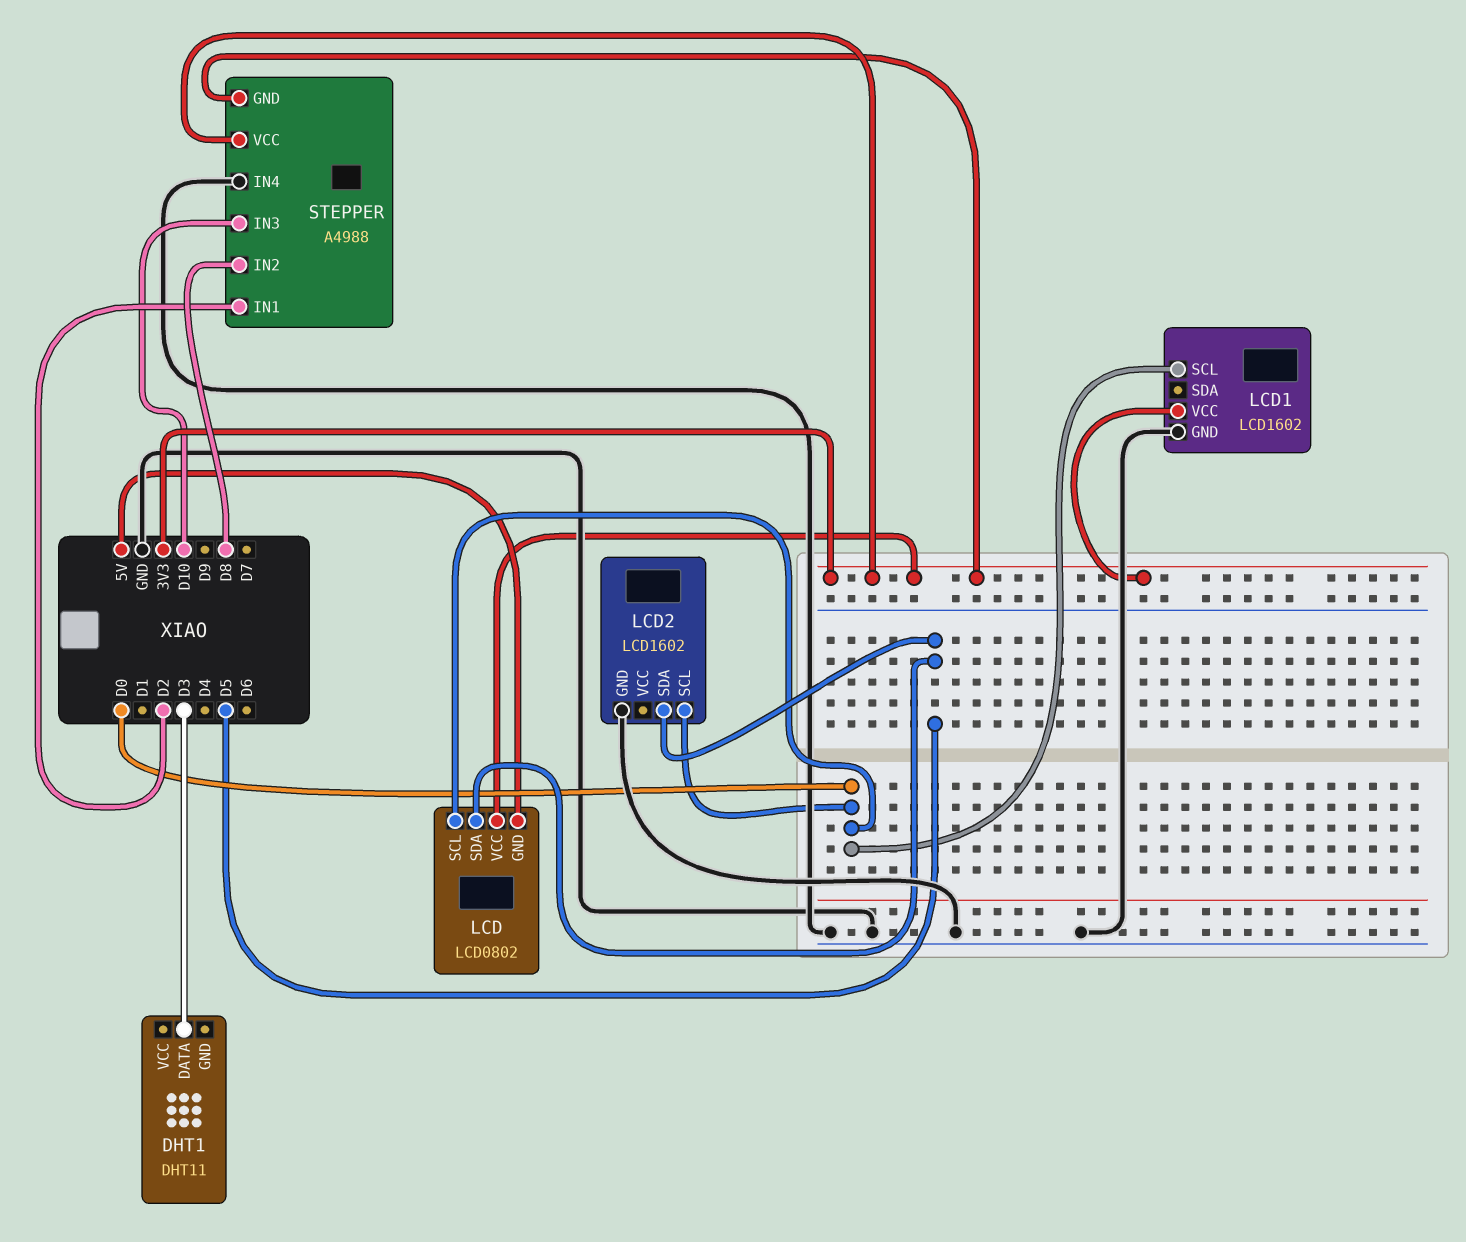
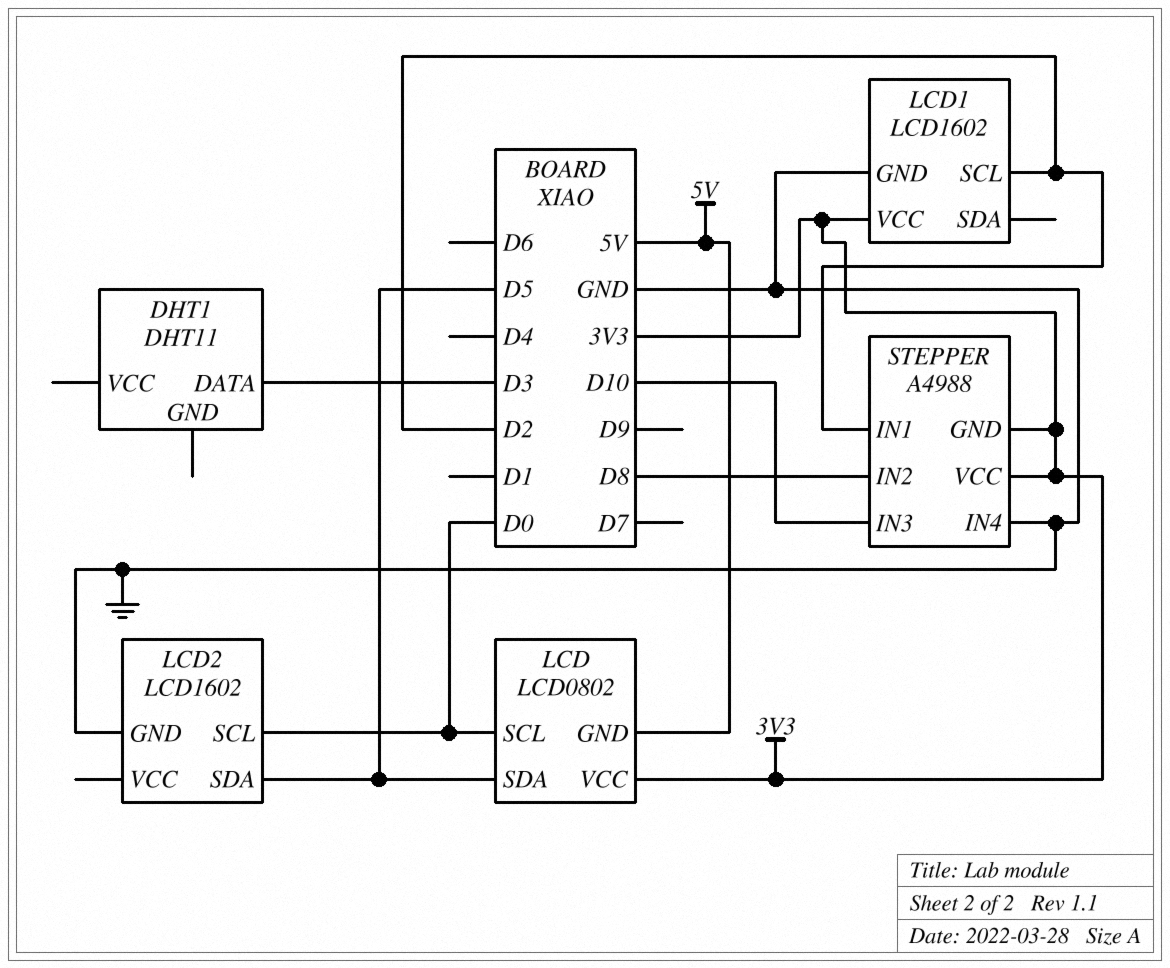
LCD1 pin SCL: D0 -> D2

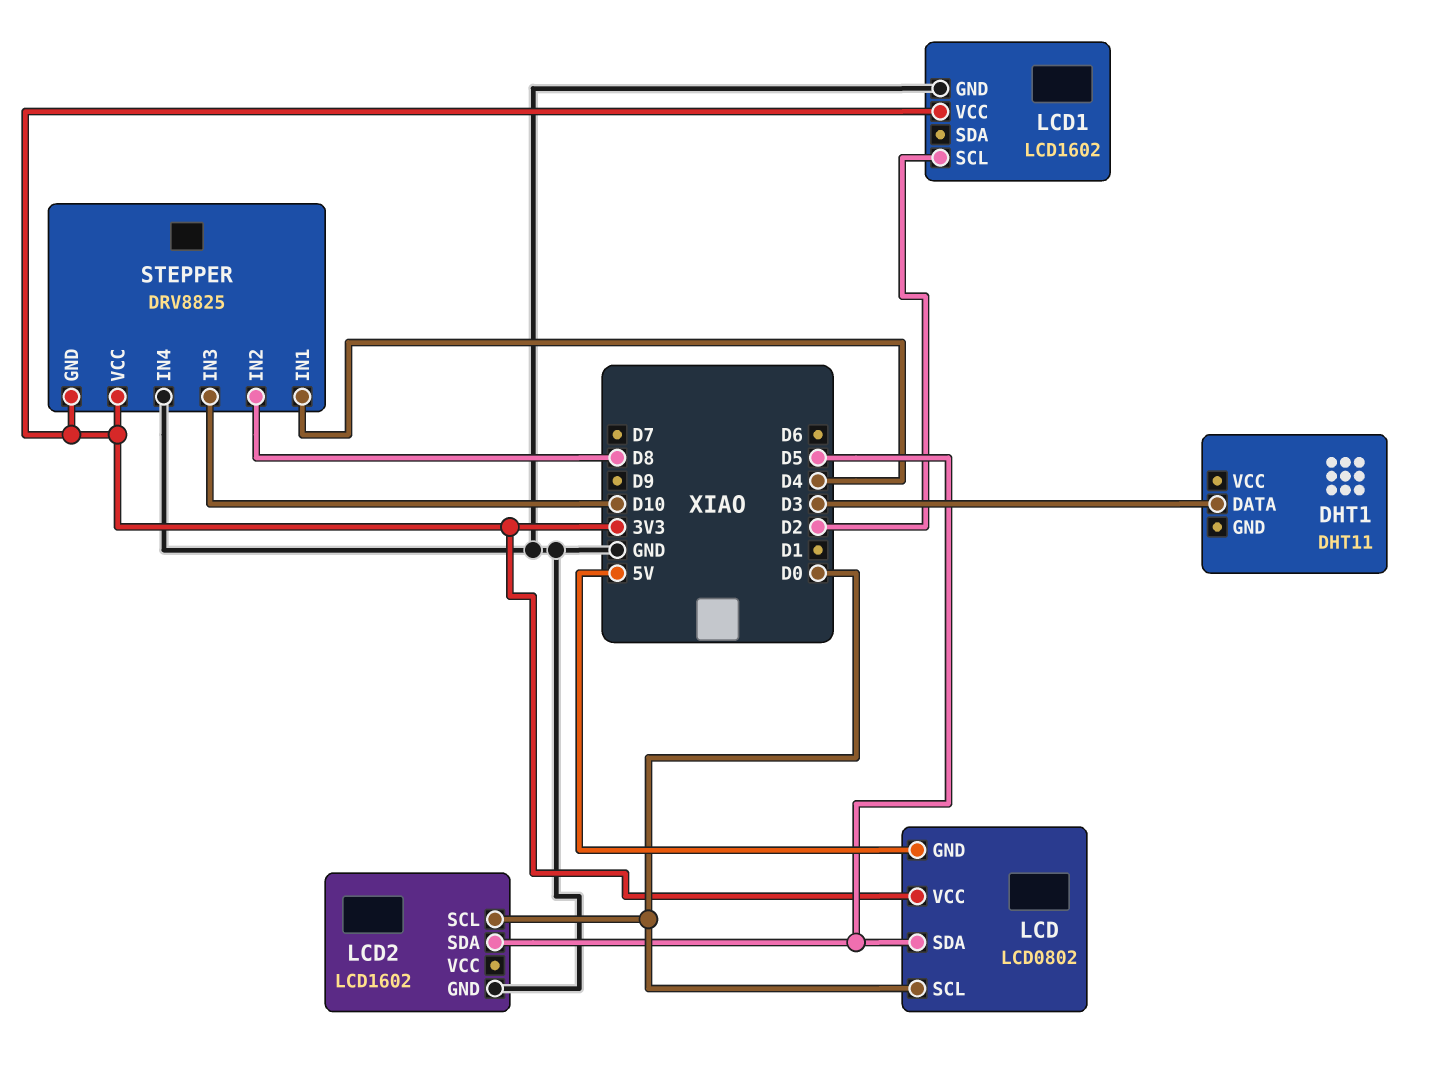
STEPPER: A4988 -> DRV8825
STEPPER pin IN1: D2 -> D4

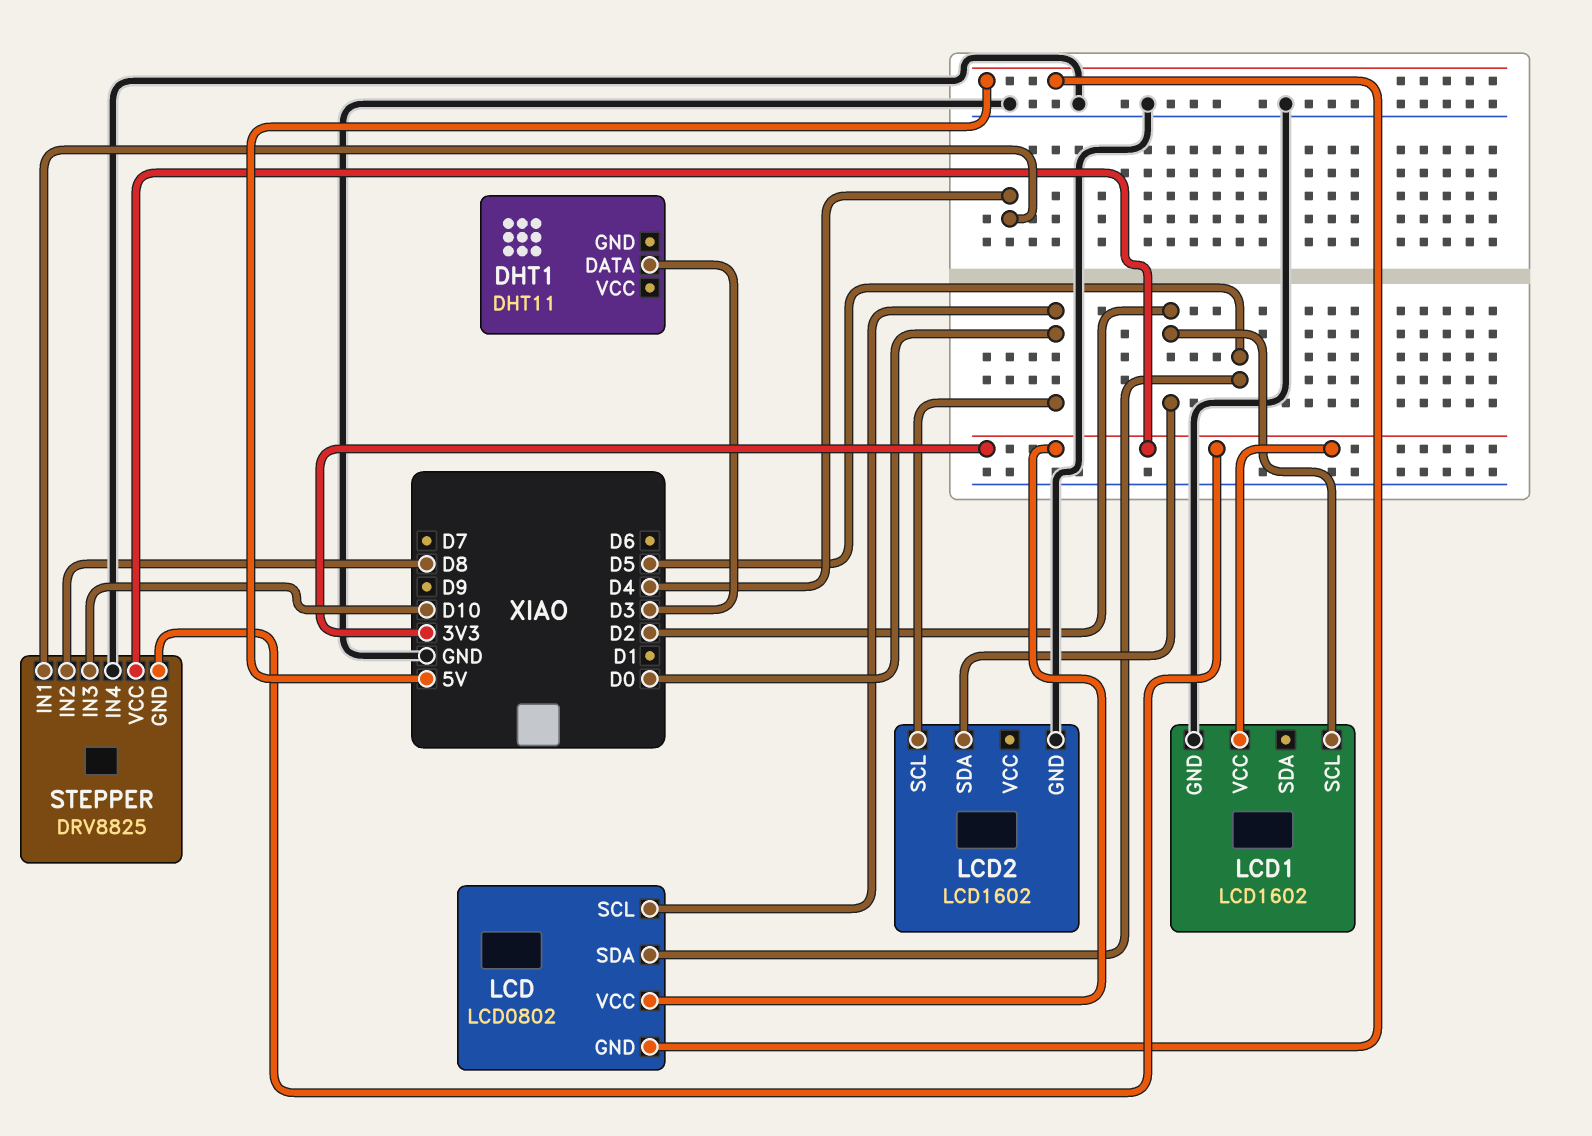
LCD2 pin SDA: D5 -> D2

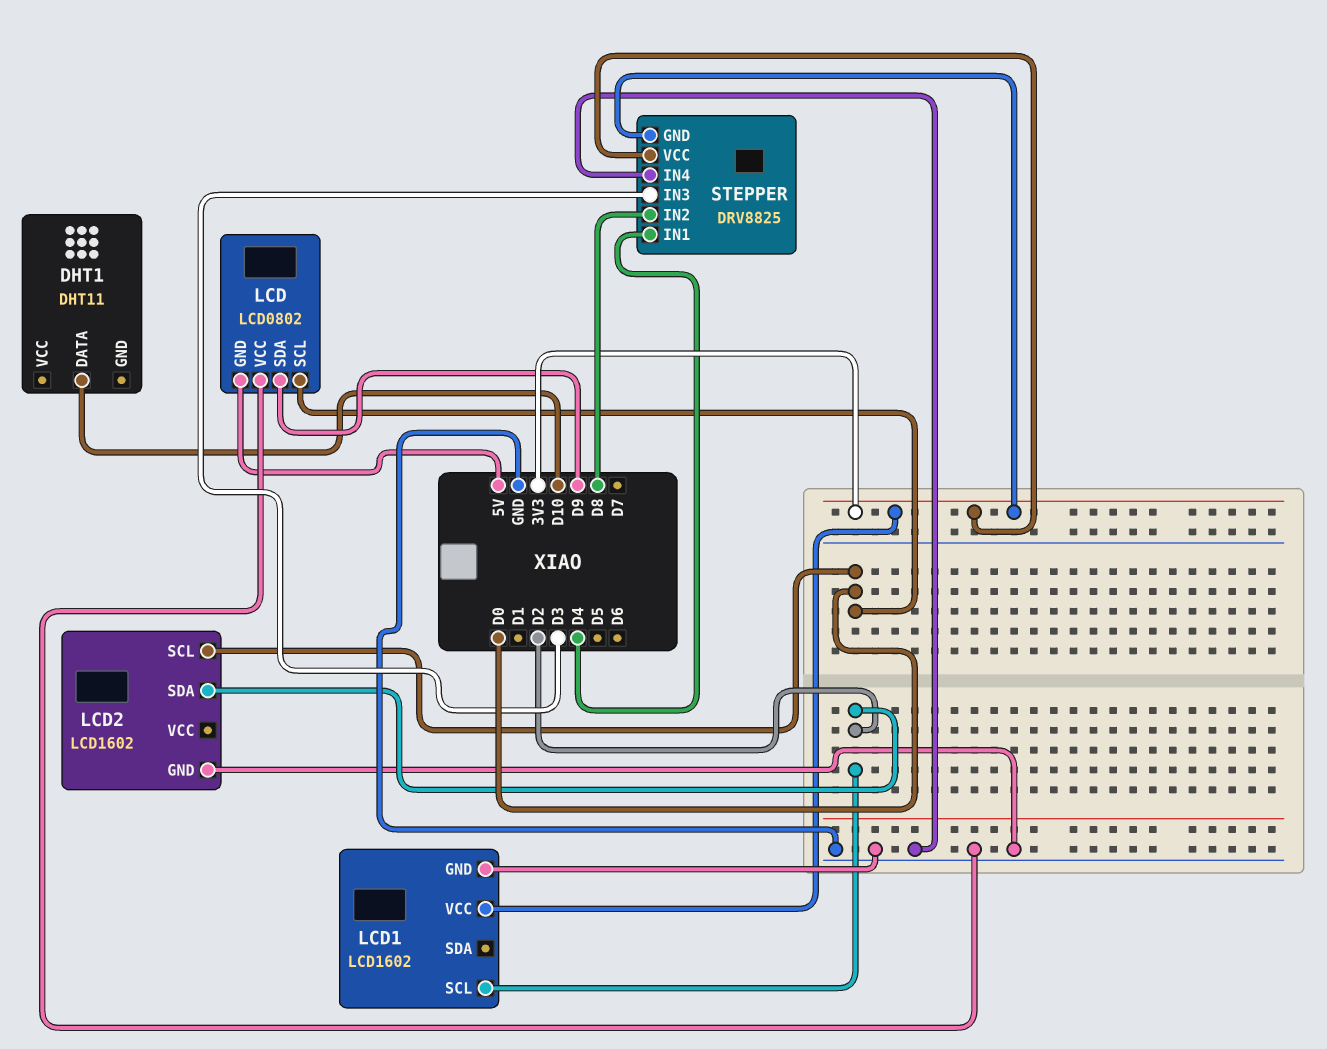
DHT1 pin DATA: D3 -> D10
LCD pin SDA: D5 -> D9
LCD pin VCC: 3V3 -> GND
STEPPER pin IN3: D10 -> D3

